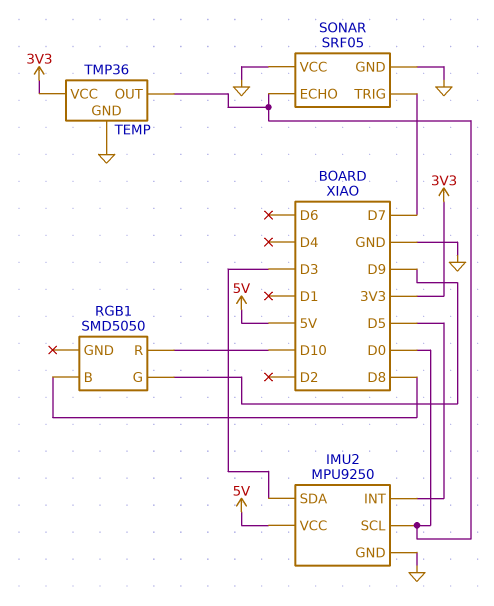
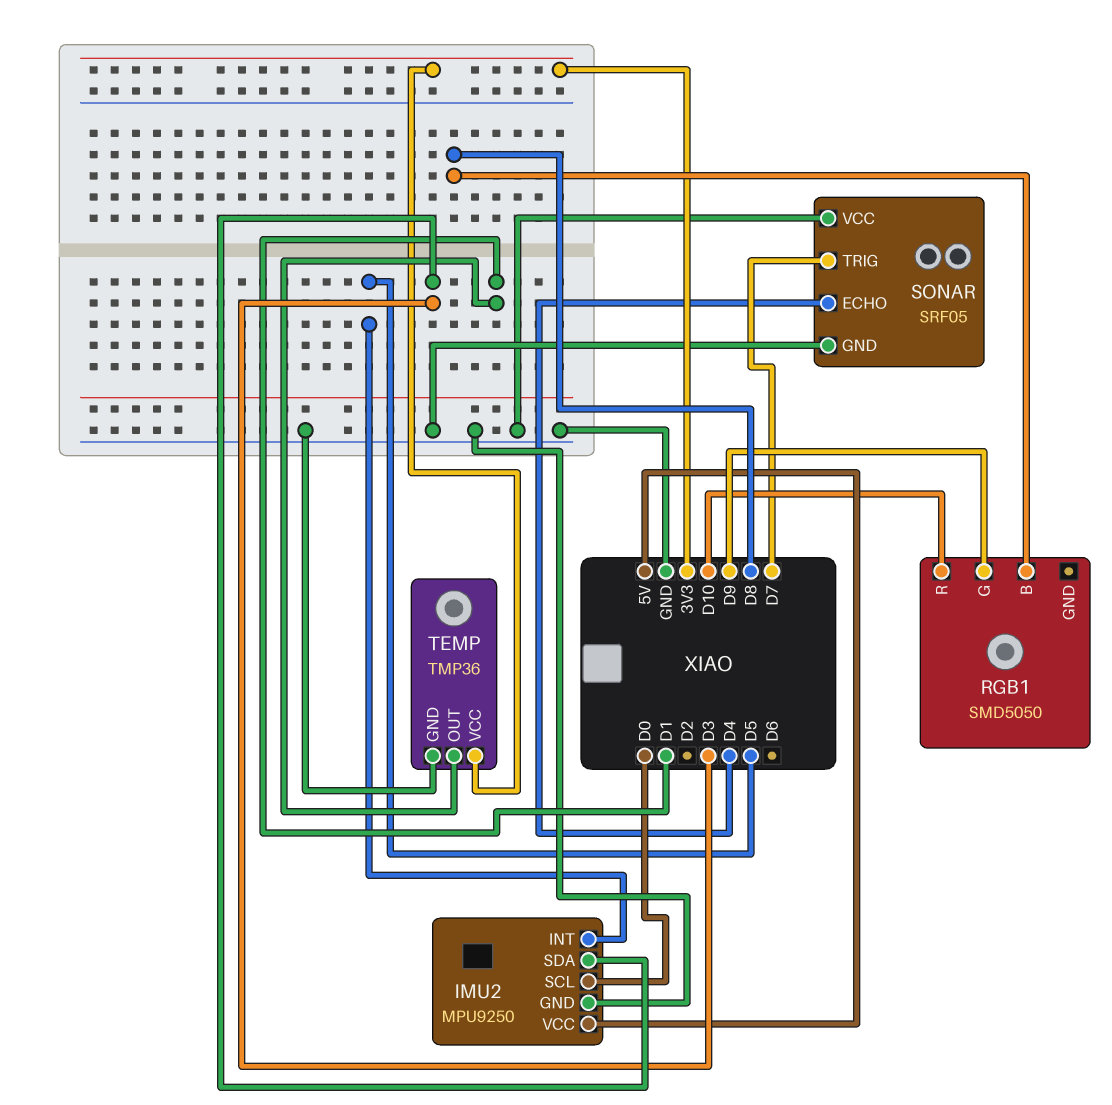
SONAR pin ECHO: D0 -> D4
TEMP pin OUT: D0 -> D1

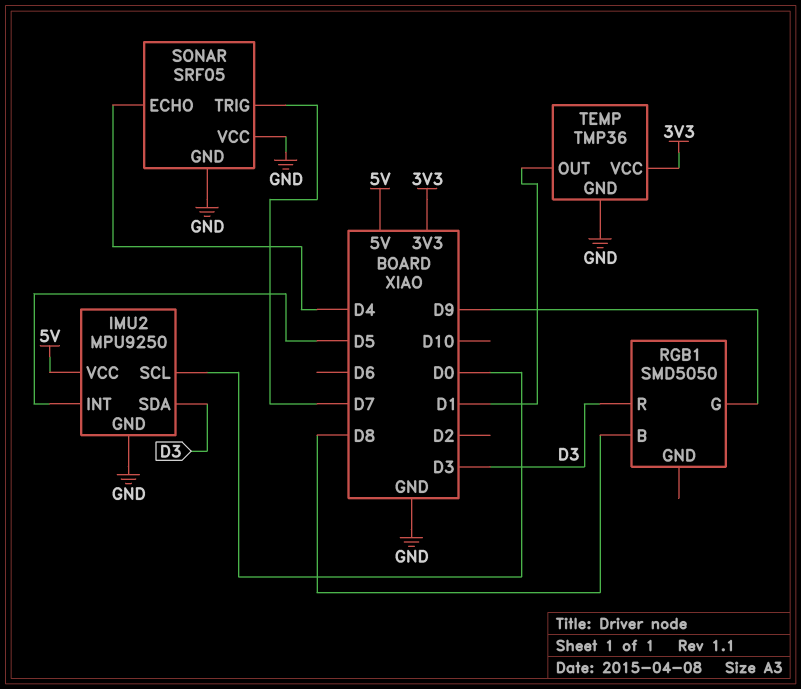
RGB1 pin R: D10 -> D3

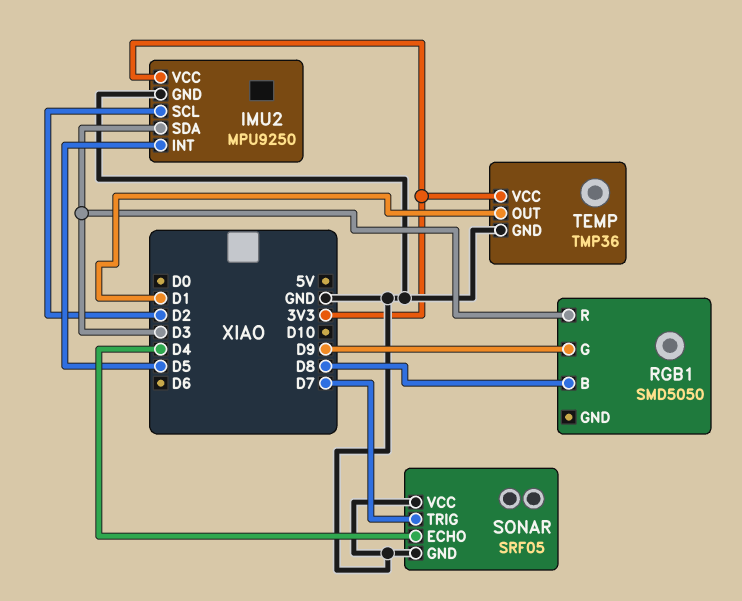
IMU2 pin SCL: D0 -> D2
IMU2 pin VCC: 5V -> 3V3

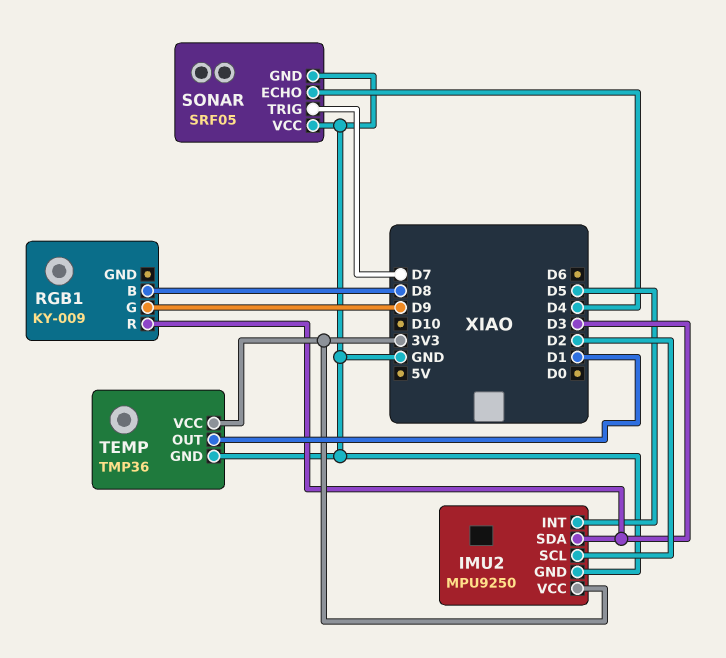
RGB1: SMD5050 -> KY-009

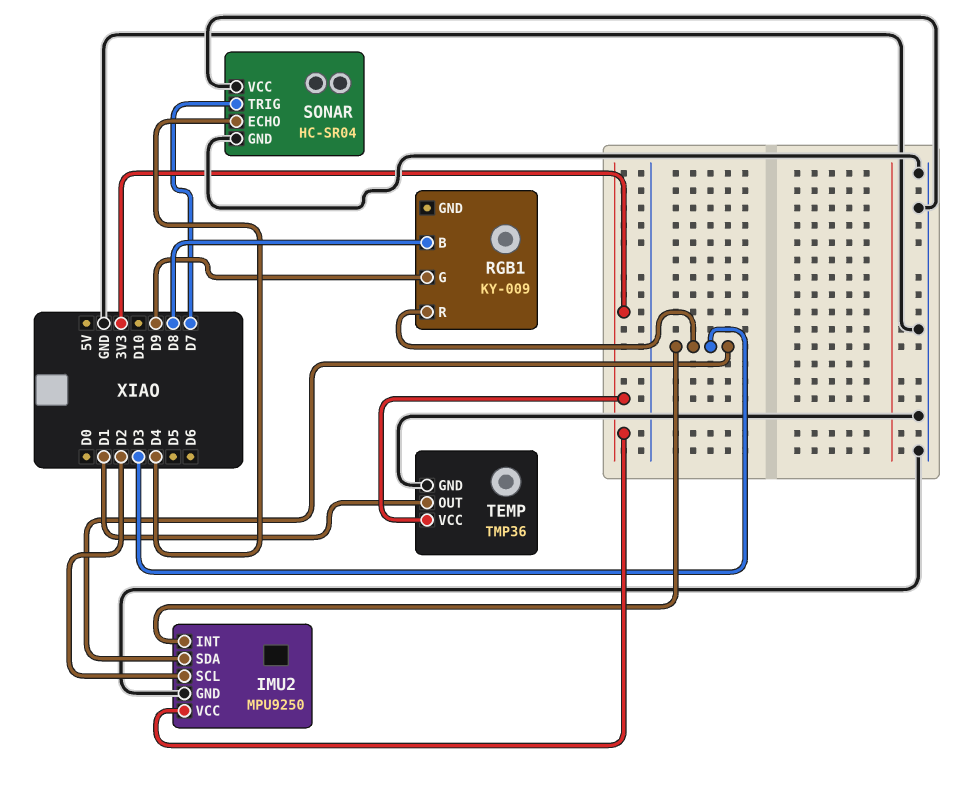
IMU2 pin INT: D5 -> D3
SONAR: SRF05 -> HC-SR04

